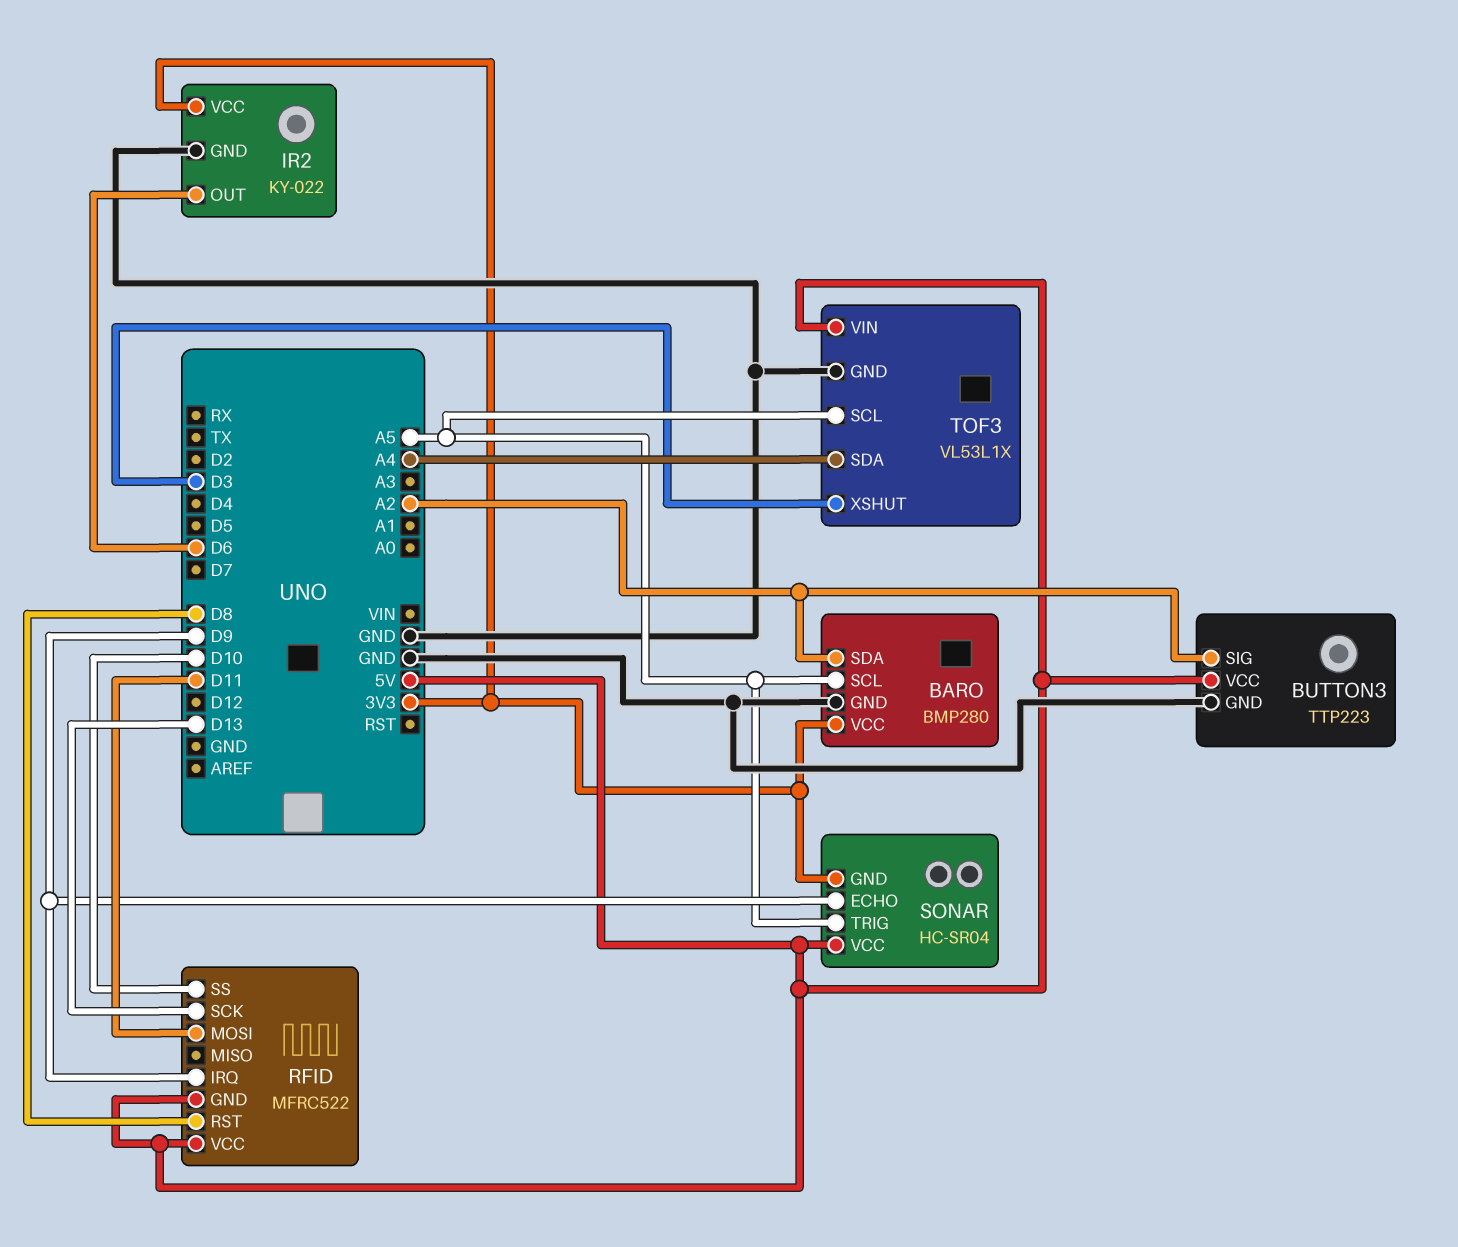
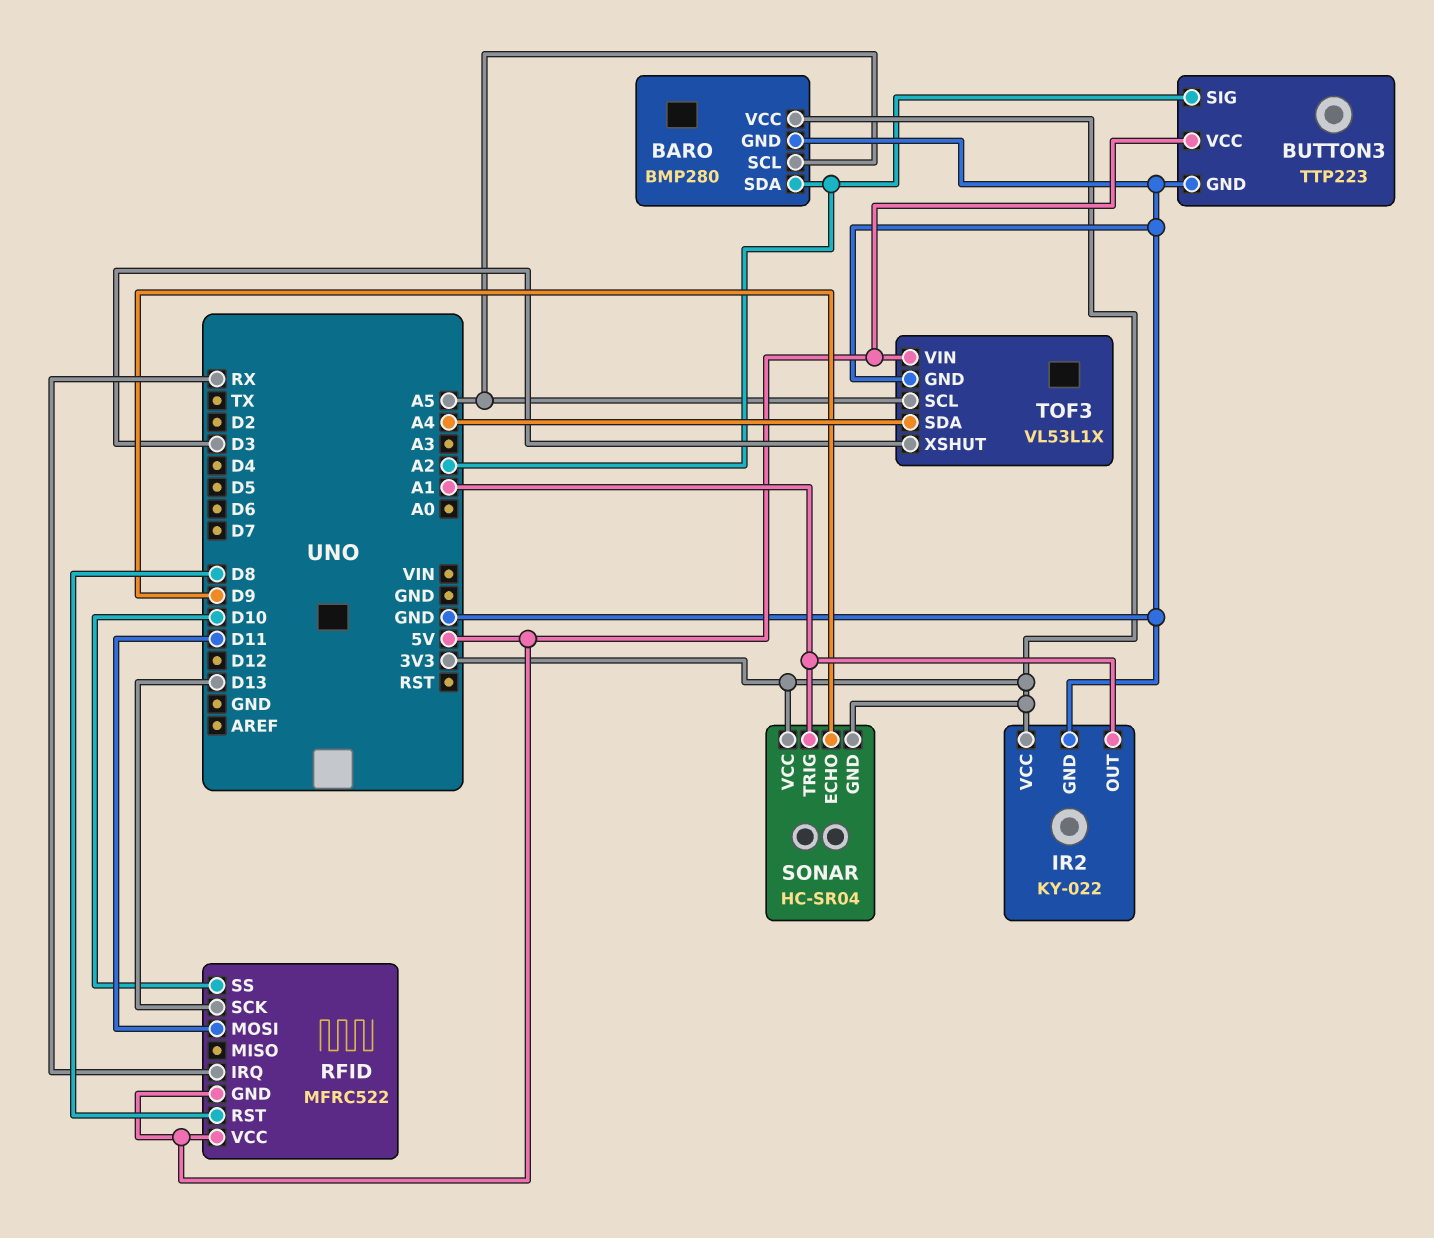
IR2 pin OUT: D6 -> A1
RFID pin IRQ: D9 -> RX
SONAR pin TRIG: A5 -> A1
SONAR pin VCC: 5V -> 3V3

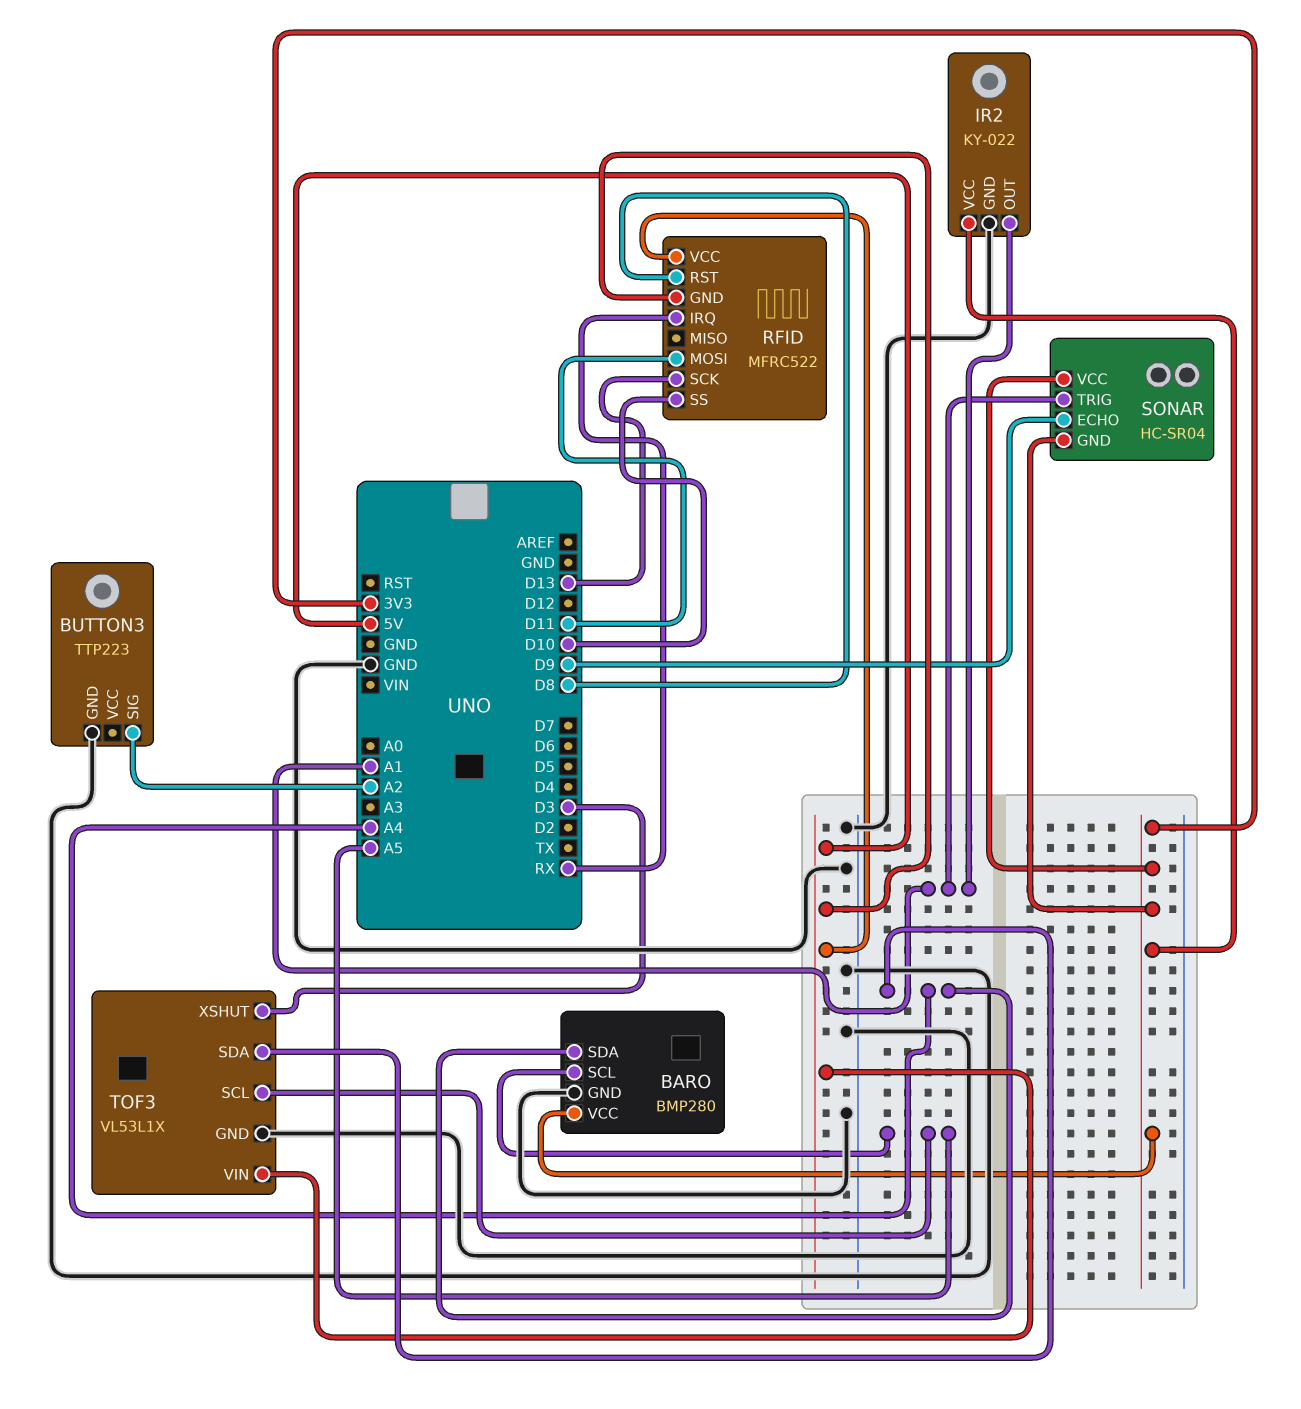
BARO pin SDA: A2 -> A4
BUTTON3 pin VCC: 5V -> none

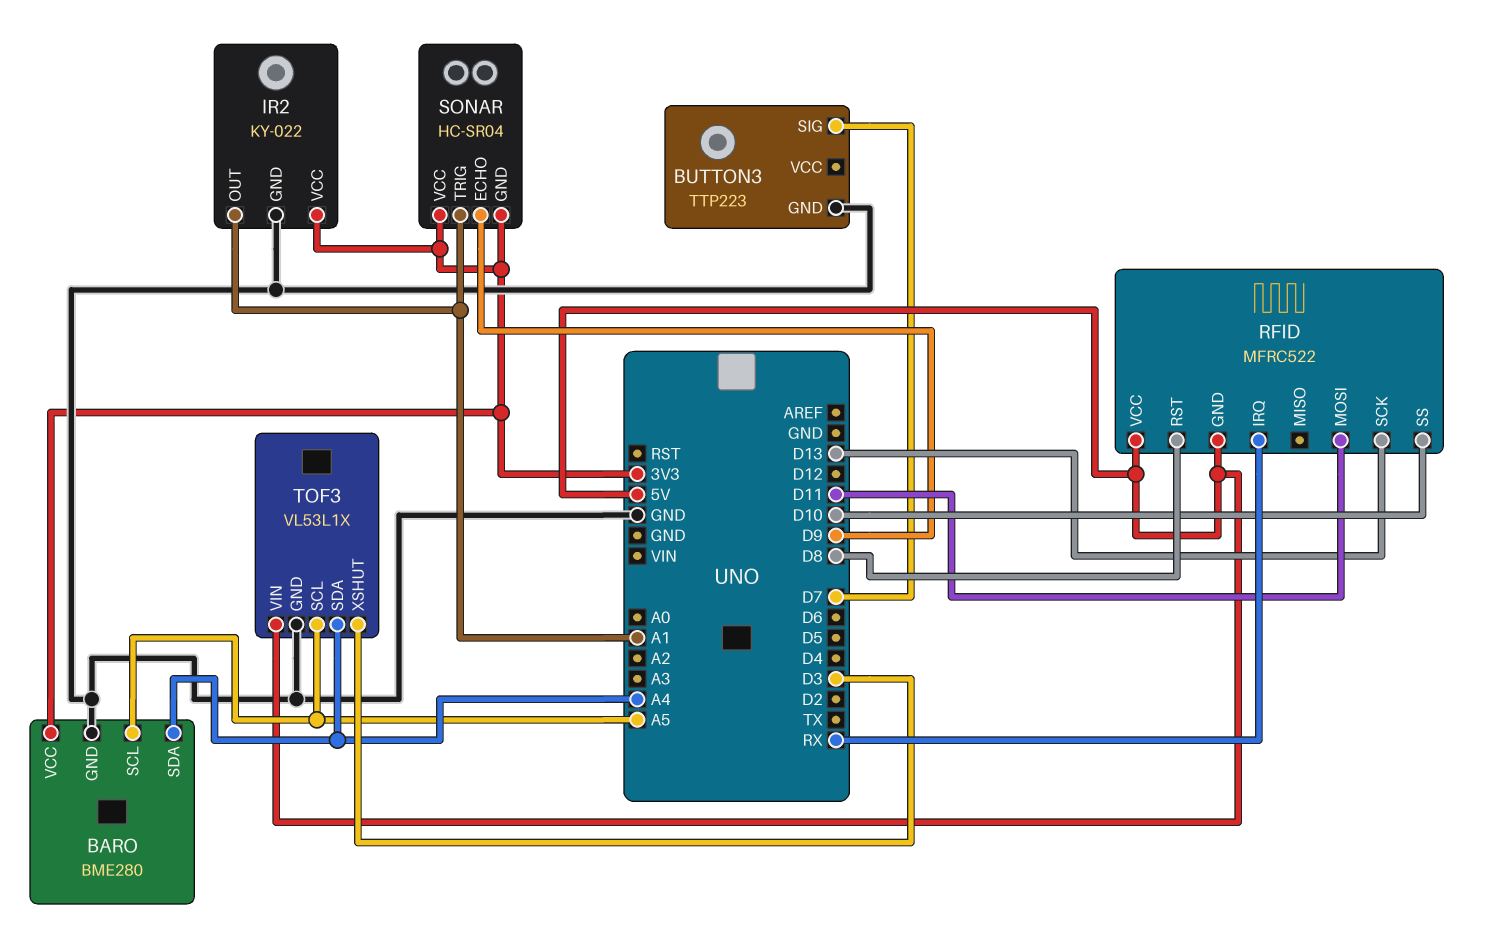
BARO: BMP280 -> BME280
BUTTON3 pin SIG: A2 -> D7

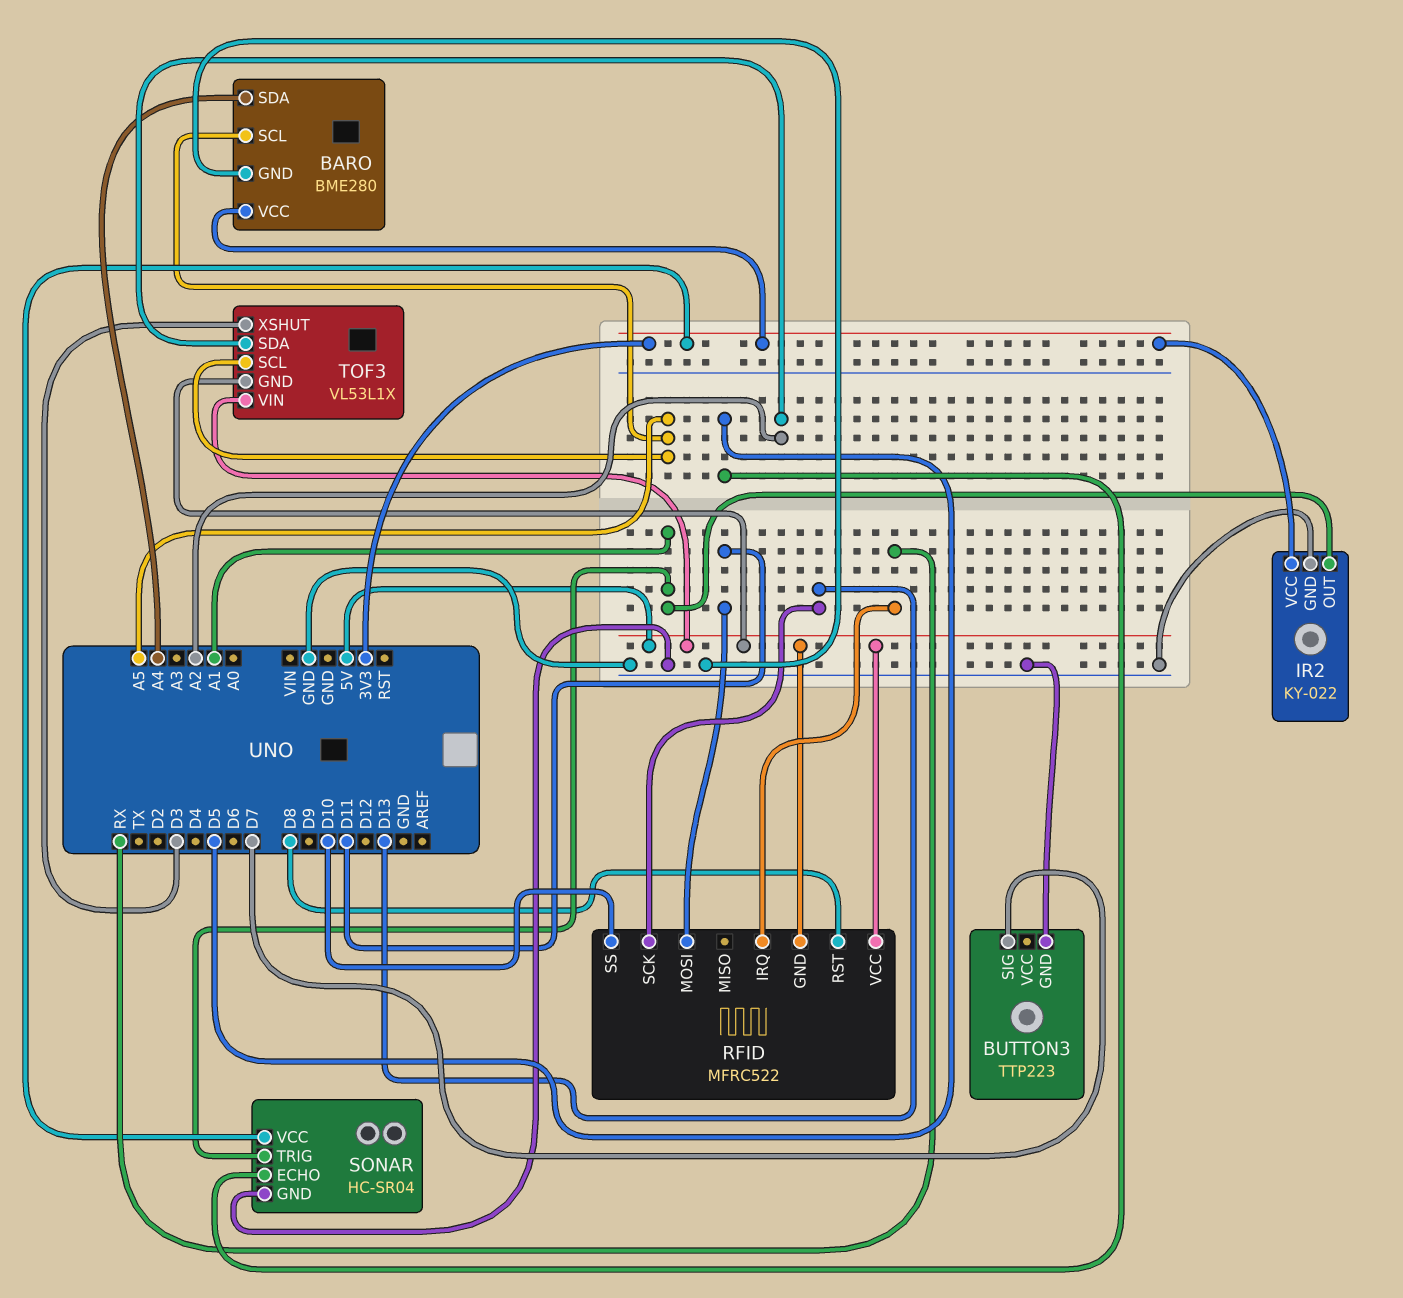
SONAR pin ECHO: D9 -> D5
SONAR pin GND: 3V3 -> GND
TOF3 pin GND: GND -> 5V
TOF3 pin SDA: A4 -> A2

